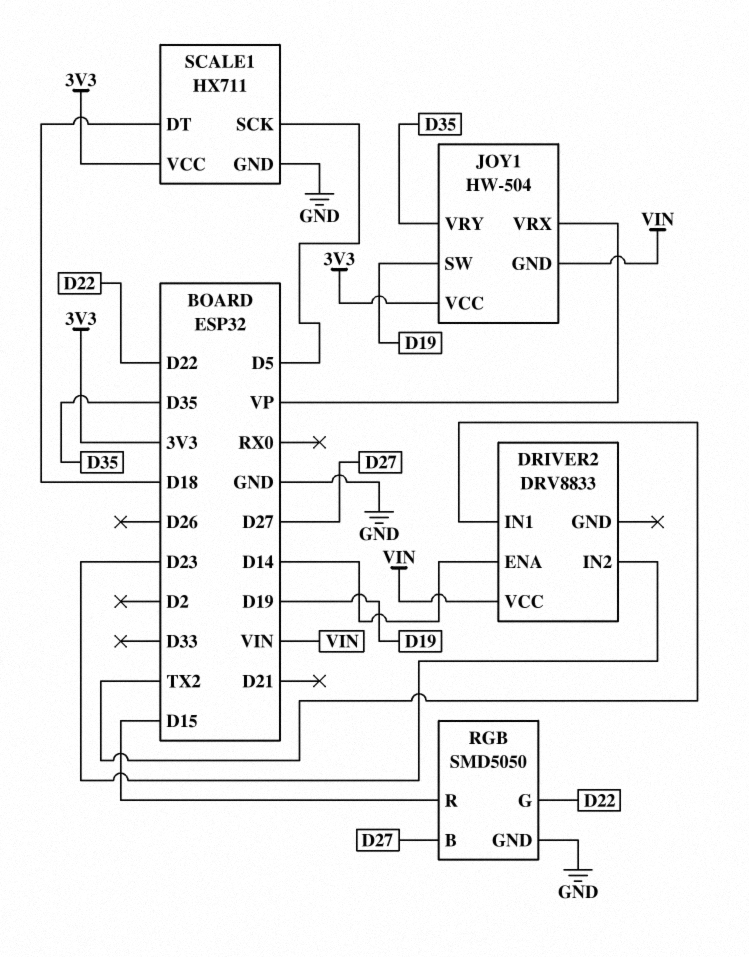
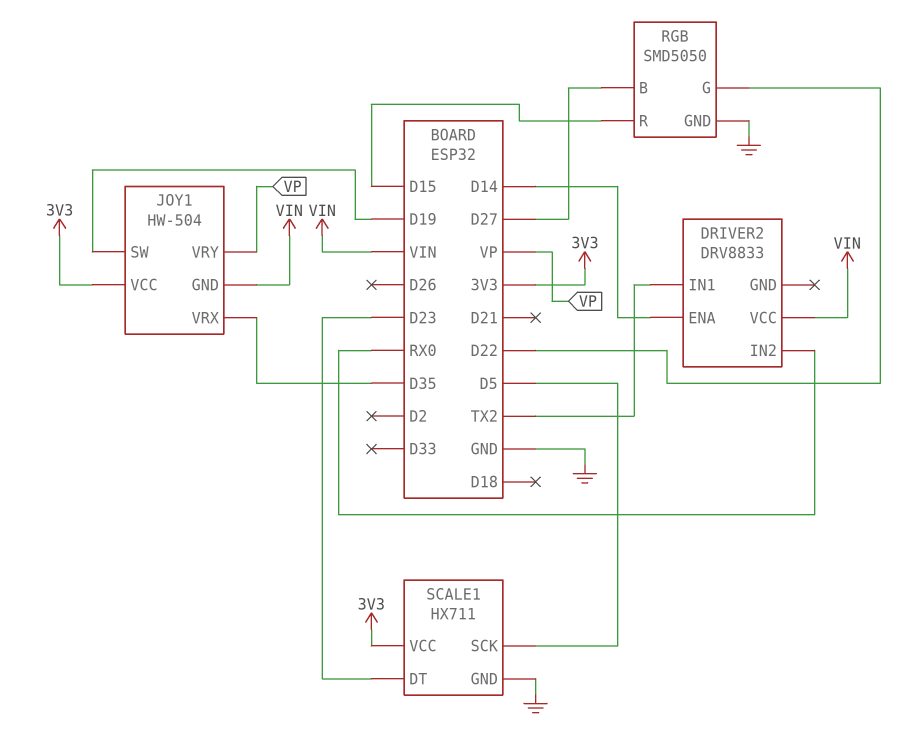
DRIVER2 pin IN2: D23 -> RX0
JOY1 pin VRX: VP -> D35
JOY1 pin VRY: D35 -> VP
SCALE1 pin DT: D18 -> D23

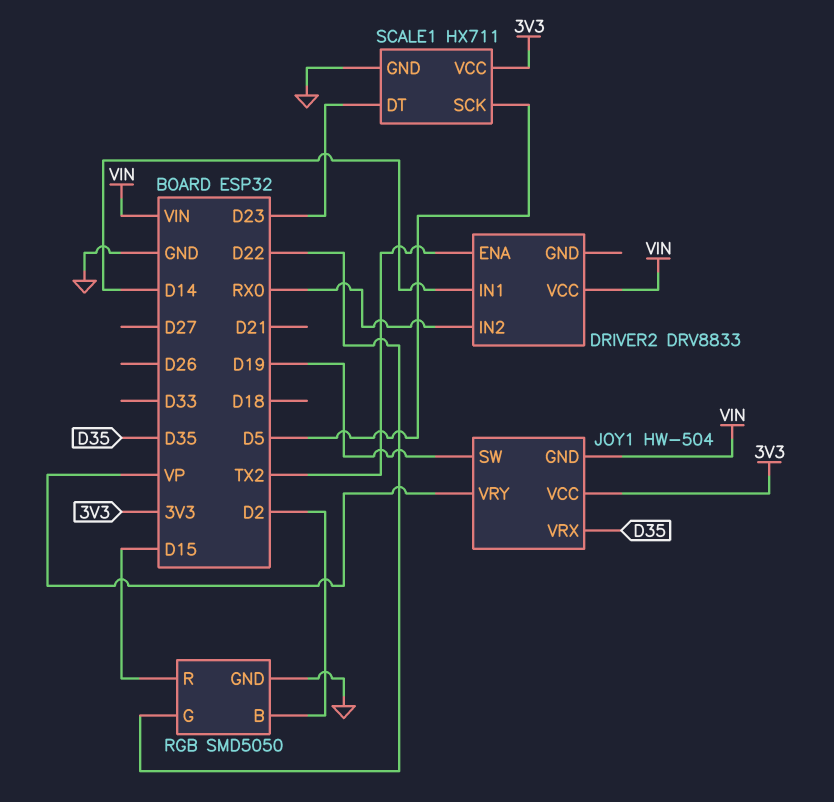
DRIVER2 pin ENA: D14 -> TX2
DRIVER2 pin IN1: TX2 -> D14
RGB pin B: D27 -> D2

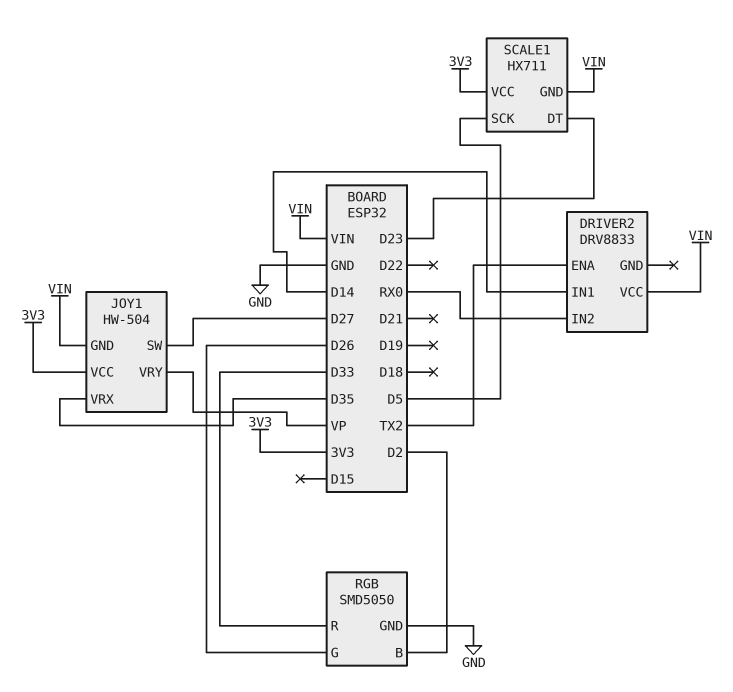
JOY1 pin SW: D19 -> D27
RGB pin G: D22 -> D26
RGB pin R: D15 -> D33
SCALE1 pin GND: GND -> VIN

